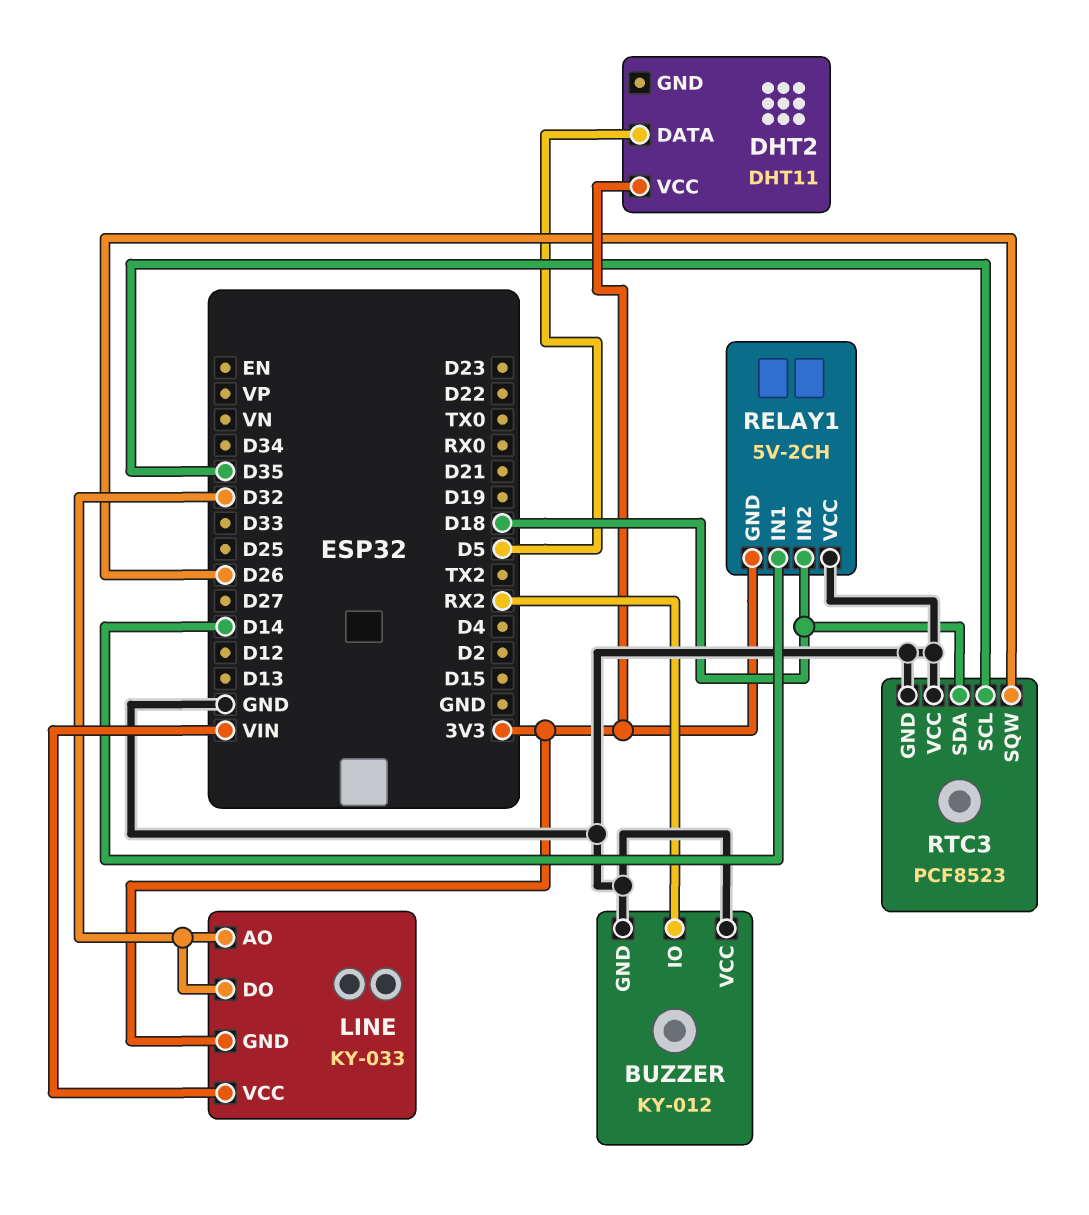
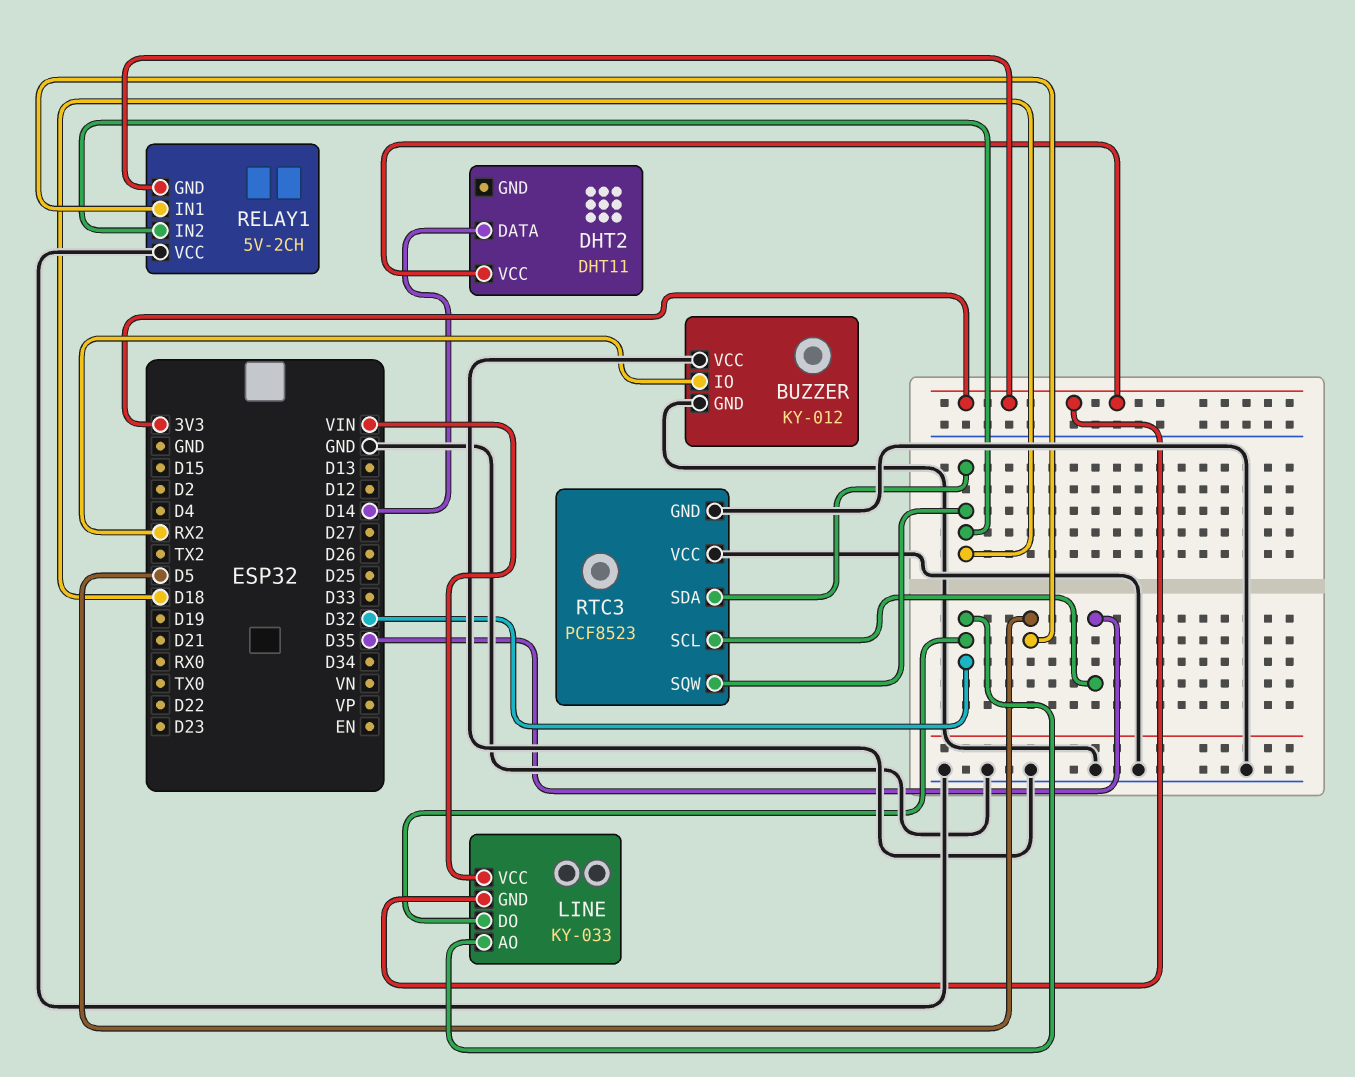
DHT2 pin DATA: D5 -> D14
RELAY1 pin IN1: D14 -> D5
RTC3 pin SQW: D26 -> D18

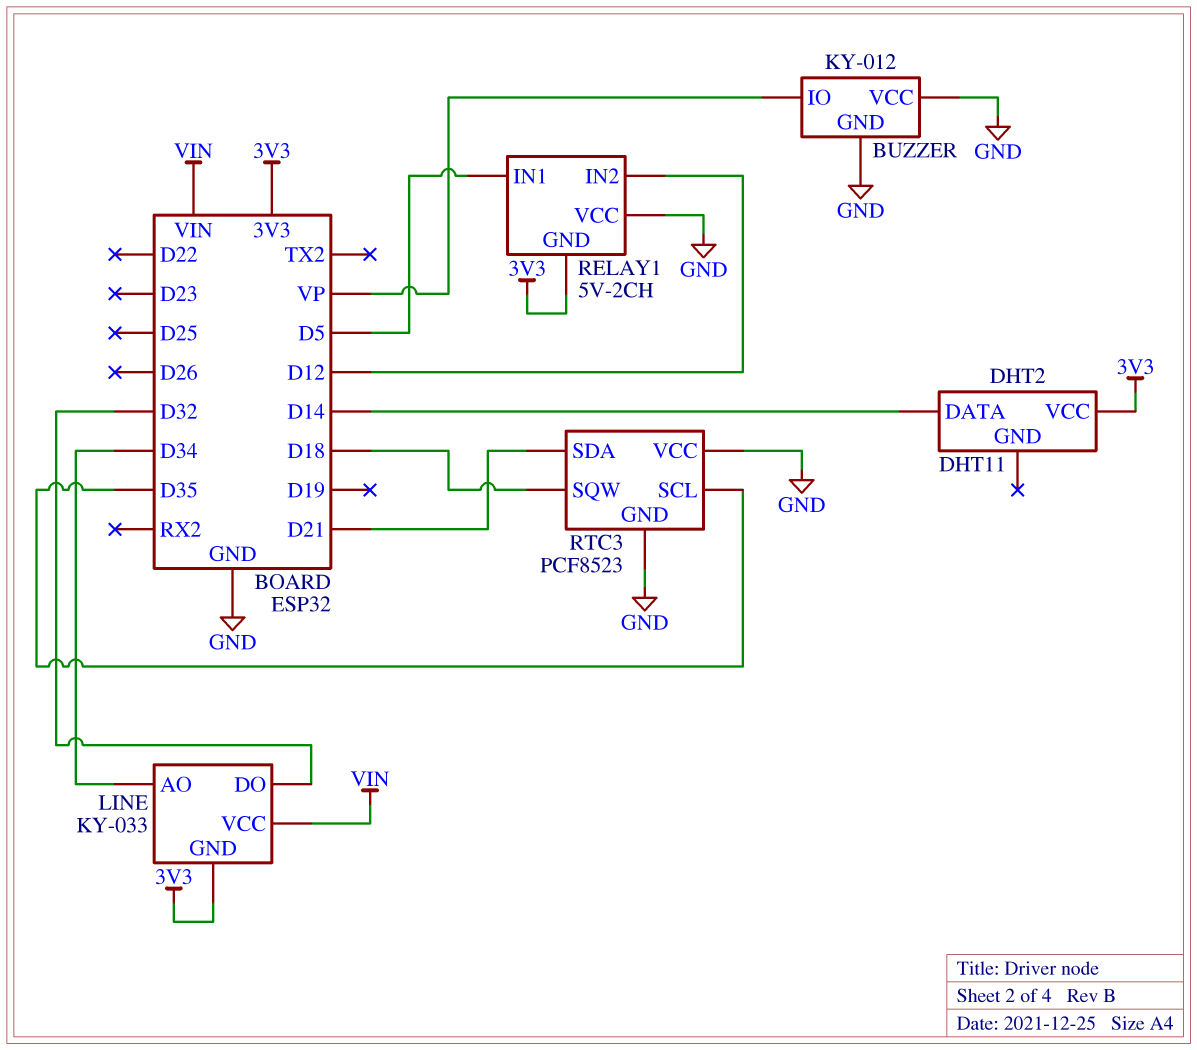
BUZZER pin IO: RX2 -> VP
LINE pin AO: D32 -> D34
RELAY1 pin IN2: D18 -> D12
RTC3 pin SDA: D18 -> D21

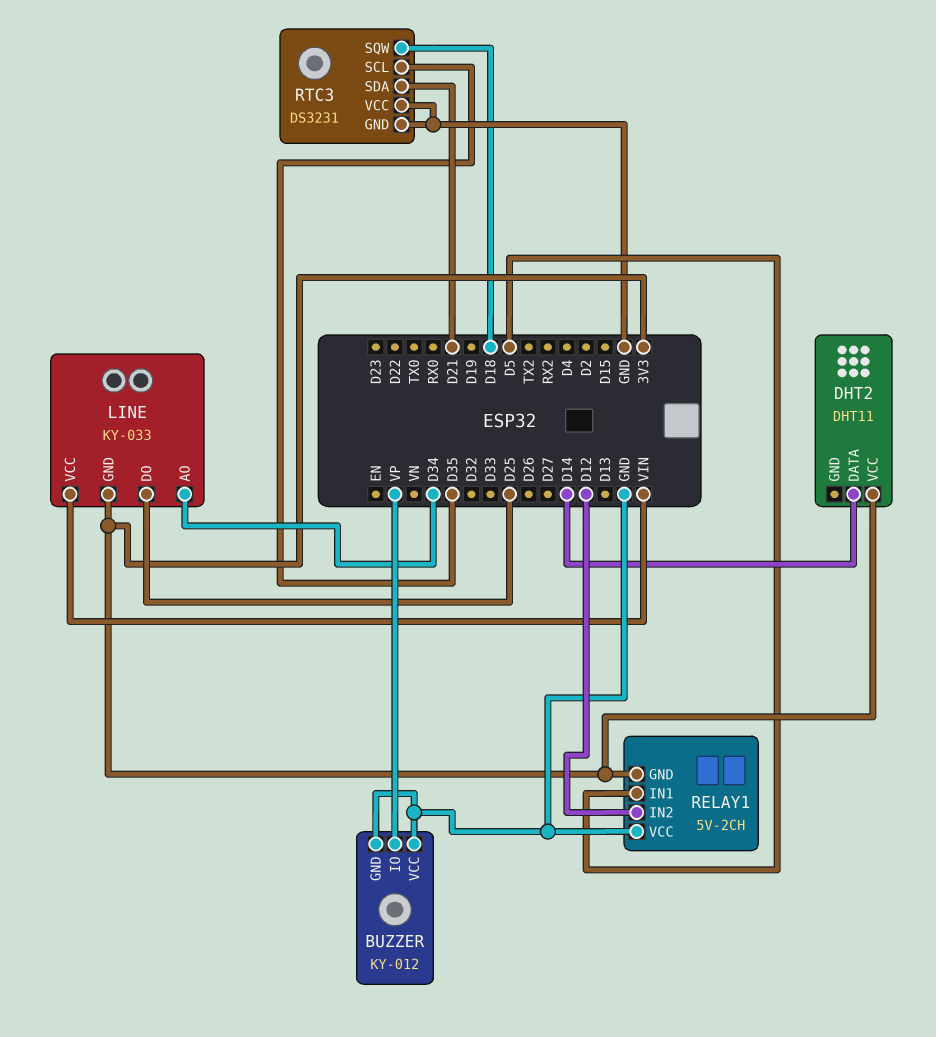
LINE pin DO: D32 -> D25
RTC3: PCF8523 -> DS3231

